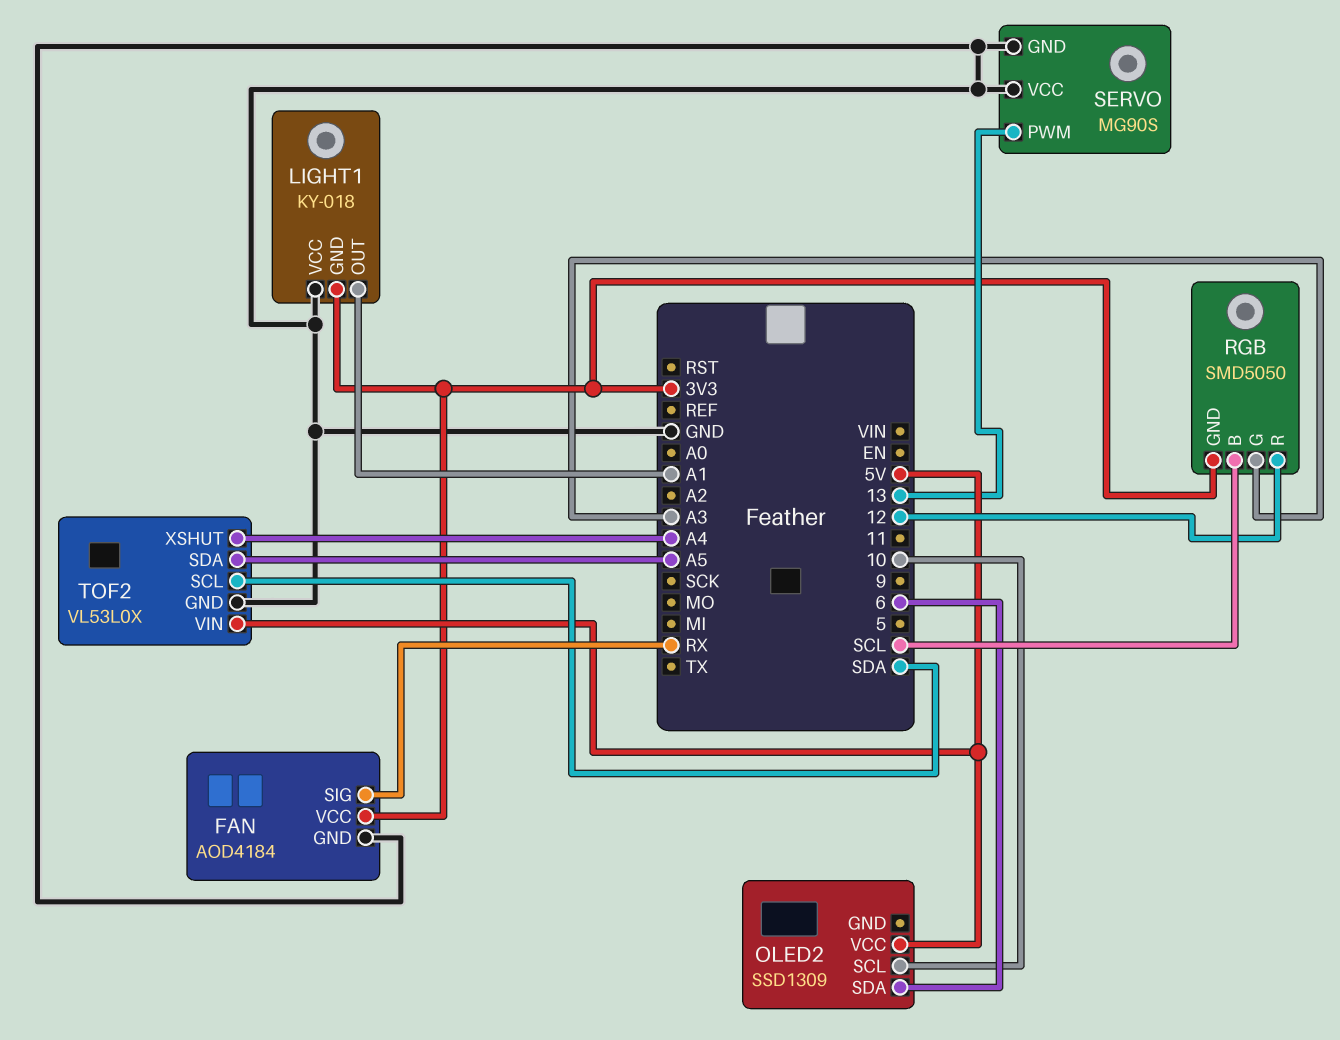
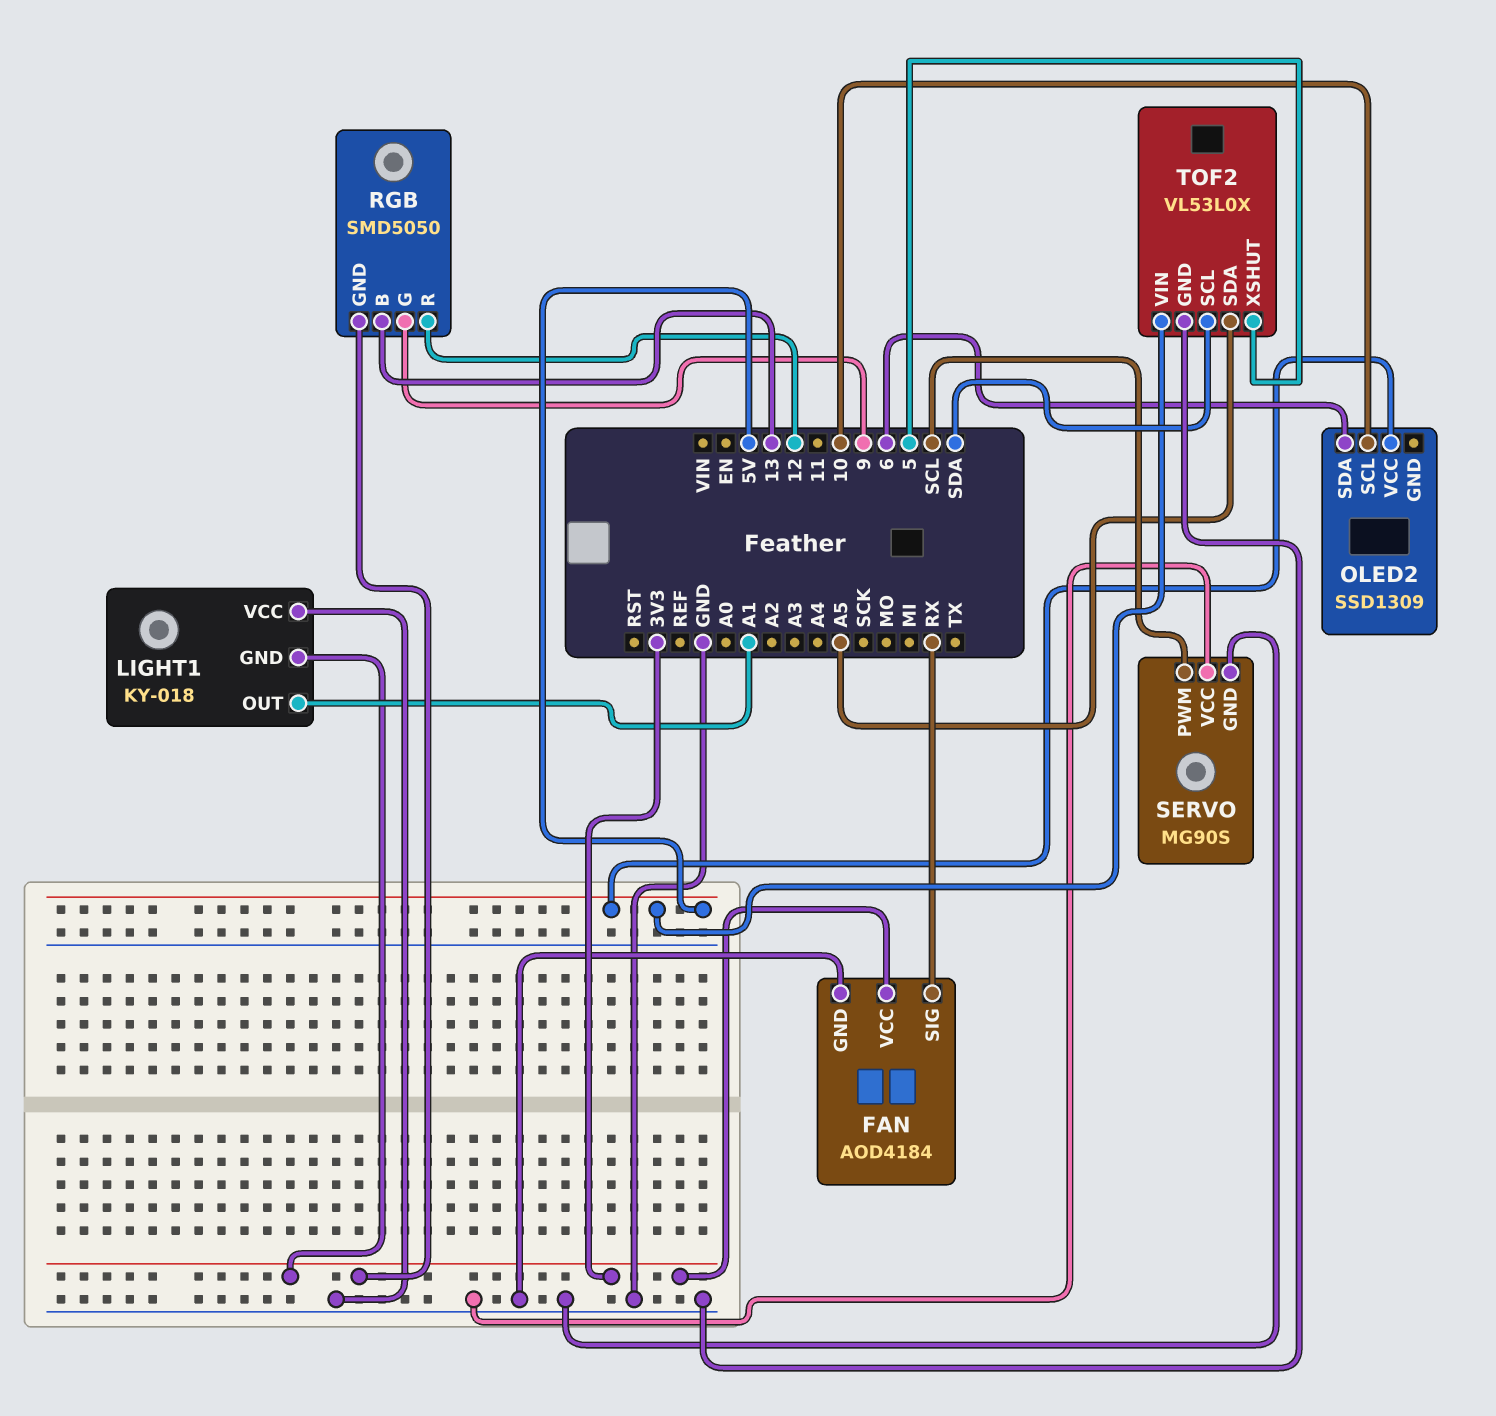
RGB pin B: SCL -> 13
RGB pin G: A3 -> 9
SERVO pin PWM: 13 -> SCL
TOF2 pin XSHUT: A4 -> 5

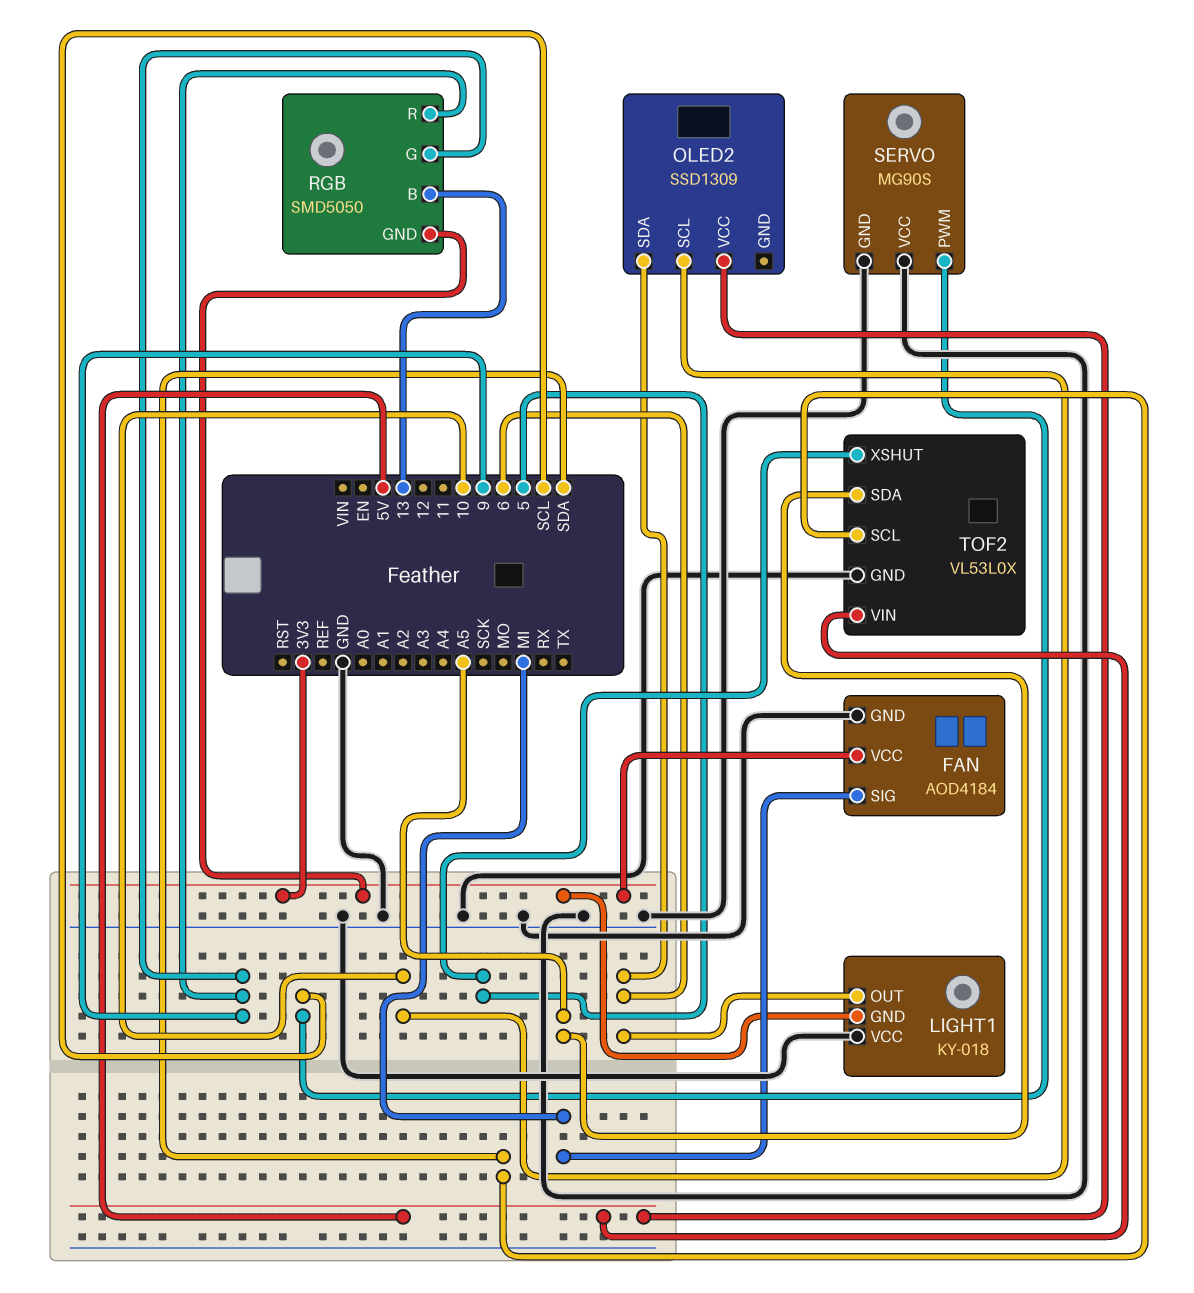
FAN pin SIG: RX -> MI
LIGHT1 pin OUT: A1 -> 6
RGB pin R: 12 -> 9

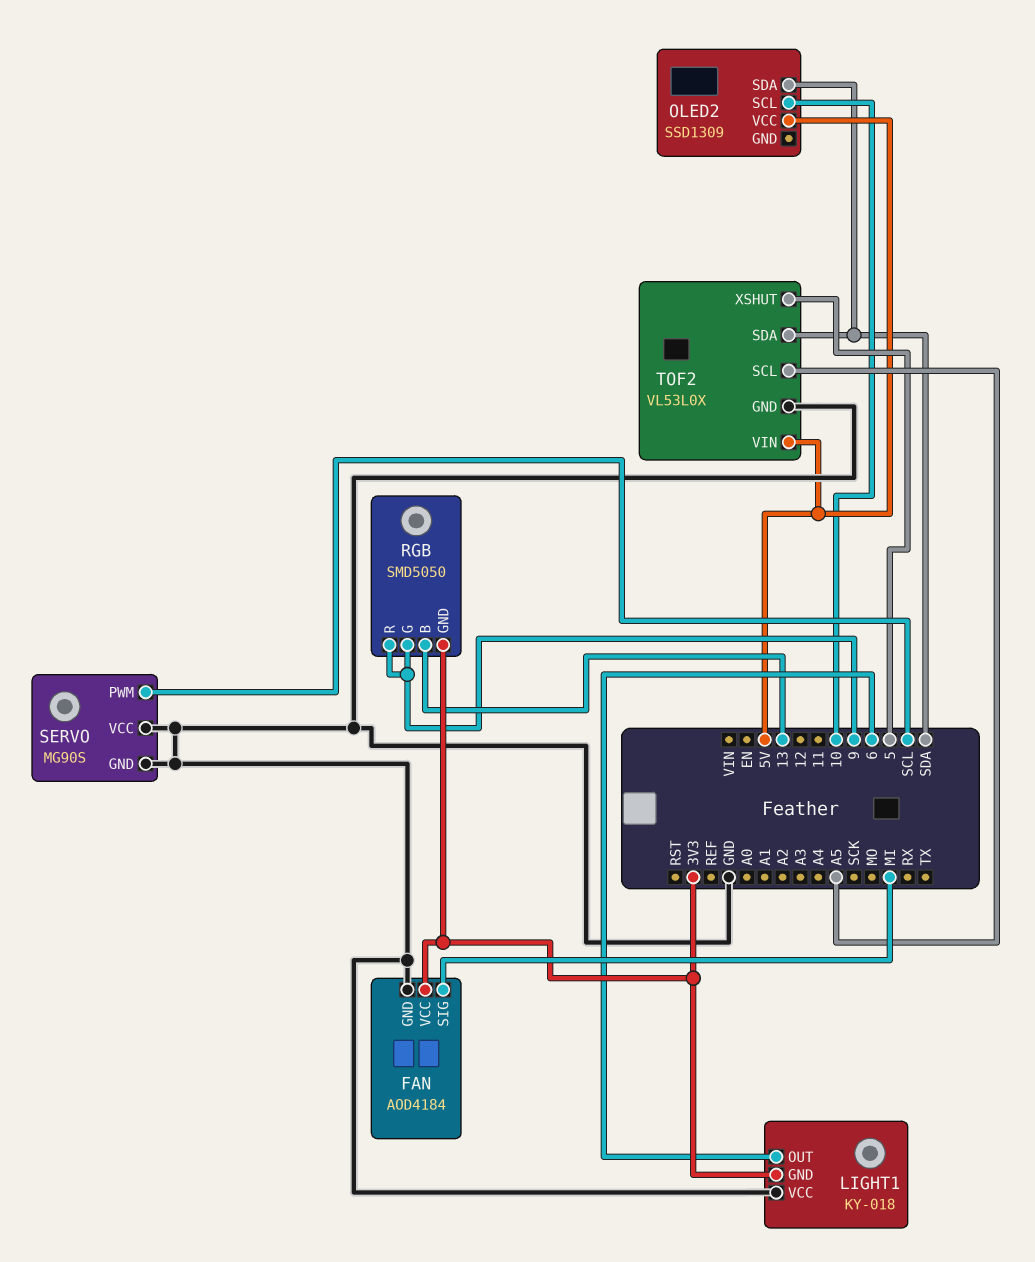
OLED2 pin SDA: 6 -> SDA
TOF2 pin SCL: SDA -> A5
TOF2 pin SDA: A5 -> SDA

